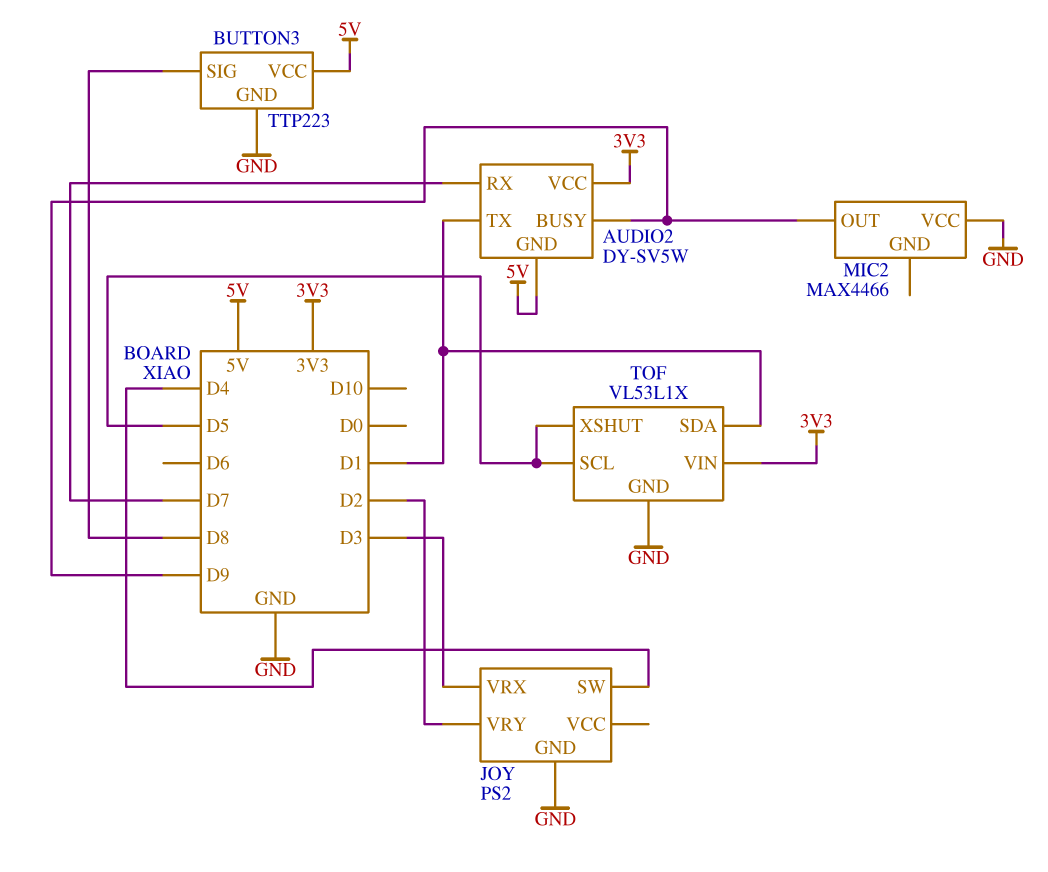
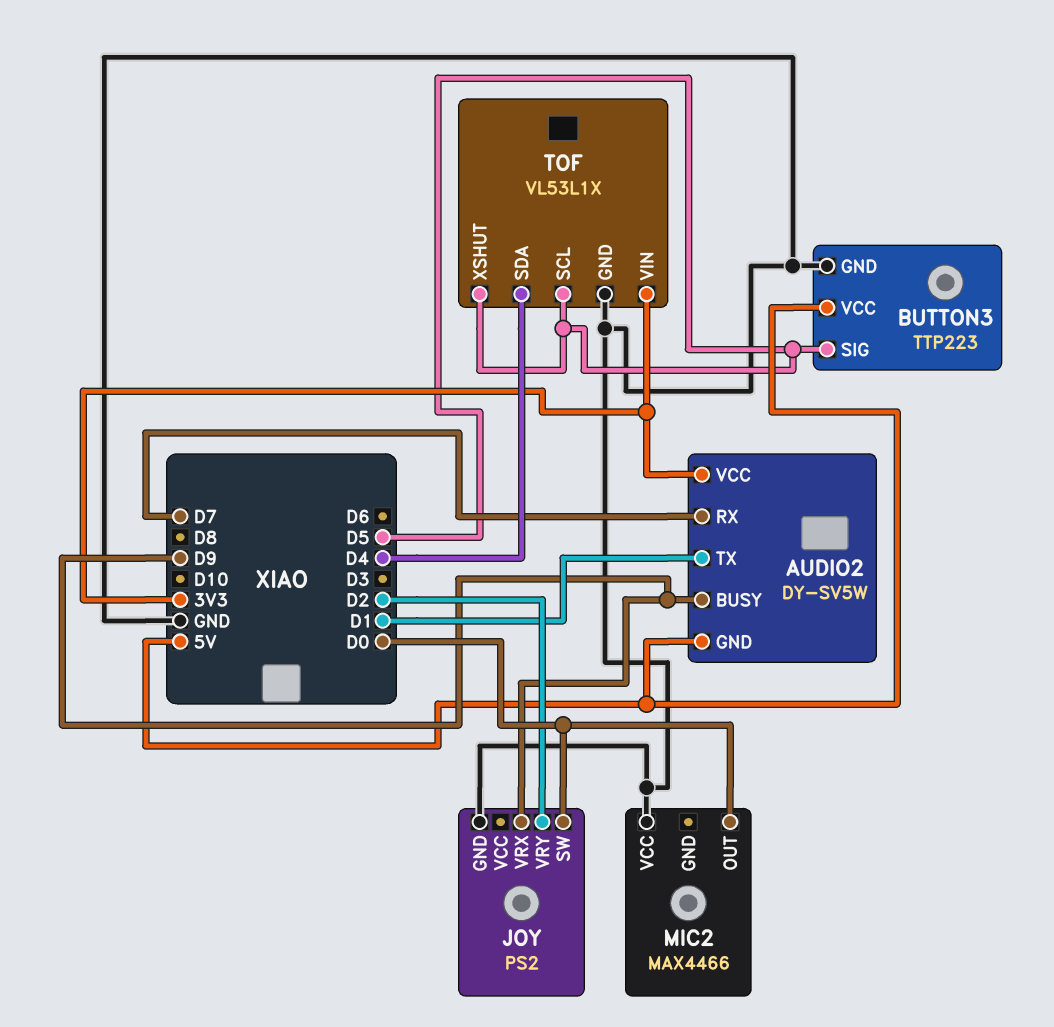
BUTTON3 pin SIG: D8 -> D5
JOY pin SW: D4 -> D0
JOY pin VRX: D3 -> D9
MIC2 pin OUT: D9 -> D0
TOF pin SDA: D1 -> D4

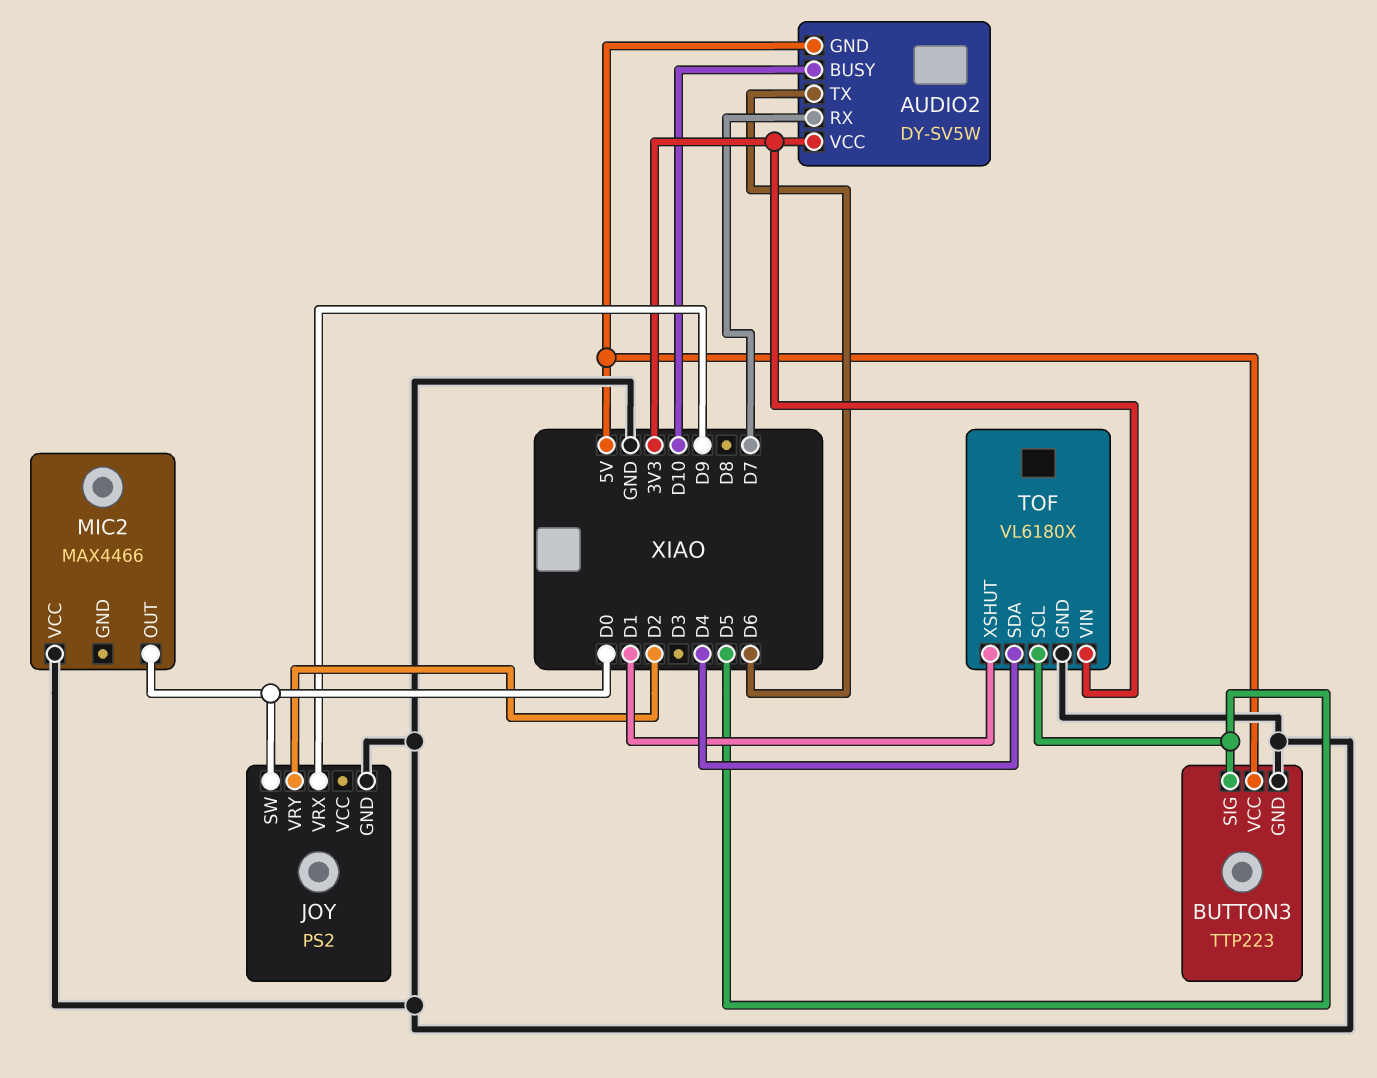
AUDIO2 pin BUSY: D9 -> D10
AUDIO2 pin TX: D1 -> D6
TOF: VL53L1X -> VL6180X
TOF pin XSHUT: D5 -> D1

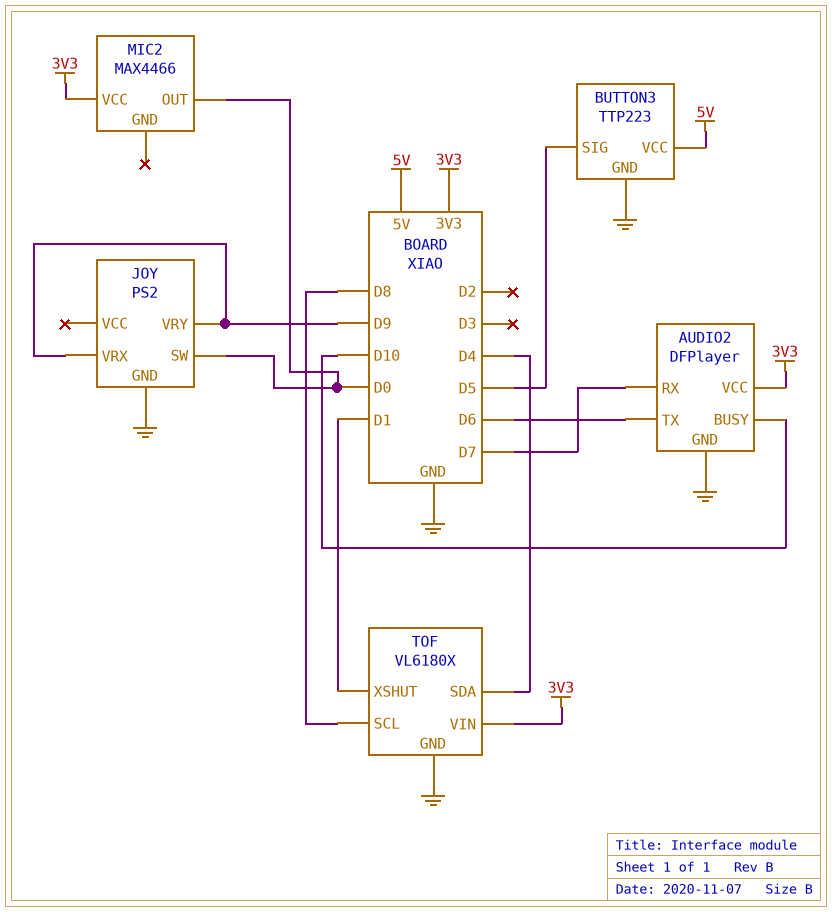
AUDIO2: DY-SV5W -> DFPlayer
AUDIO2 pin GND: 5V -> GND
JOY pin VRY: D2 -> D9
MIC2 pin VCC: GND -> 3V3
TOF pin SCL: D5 -> D8

